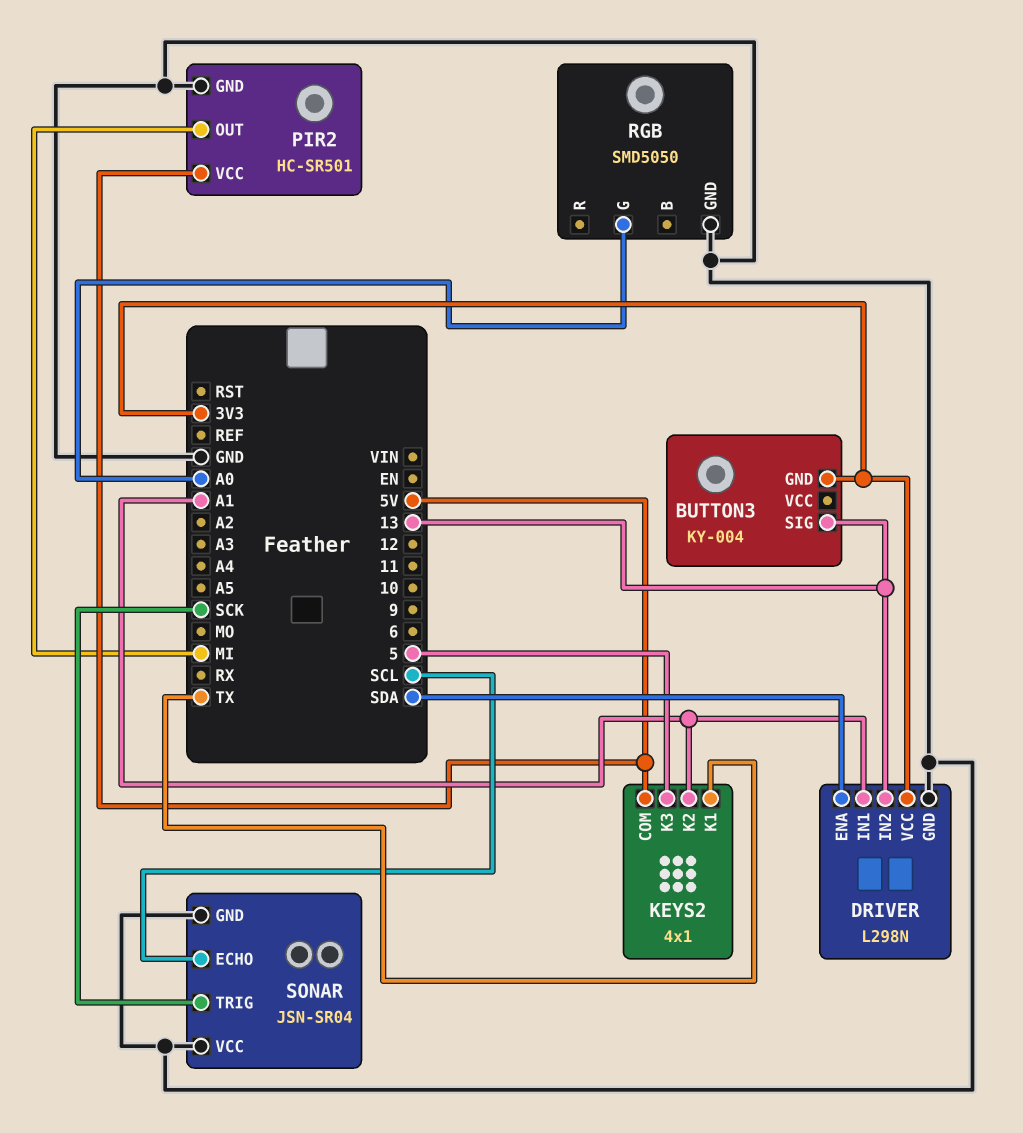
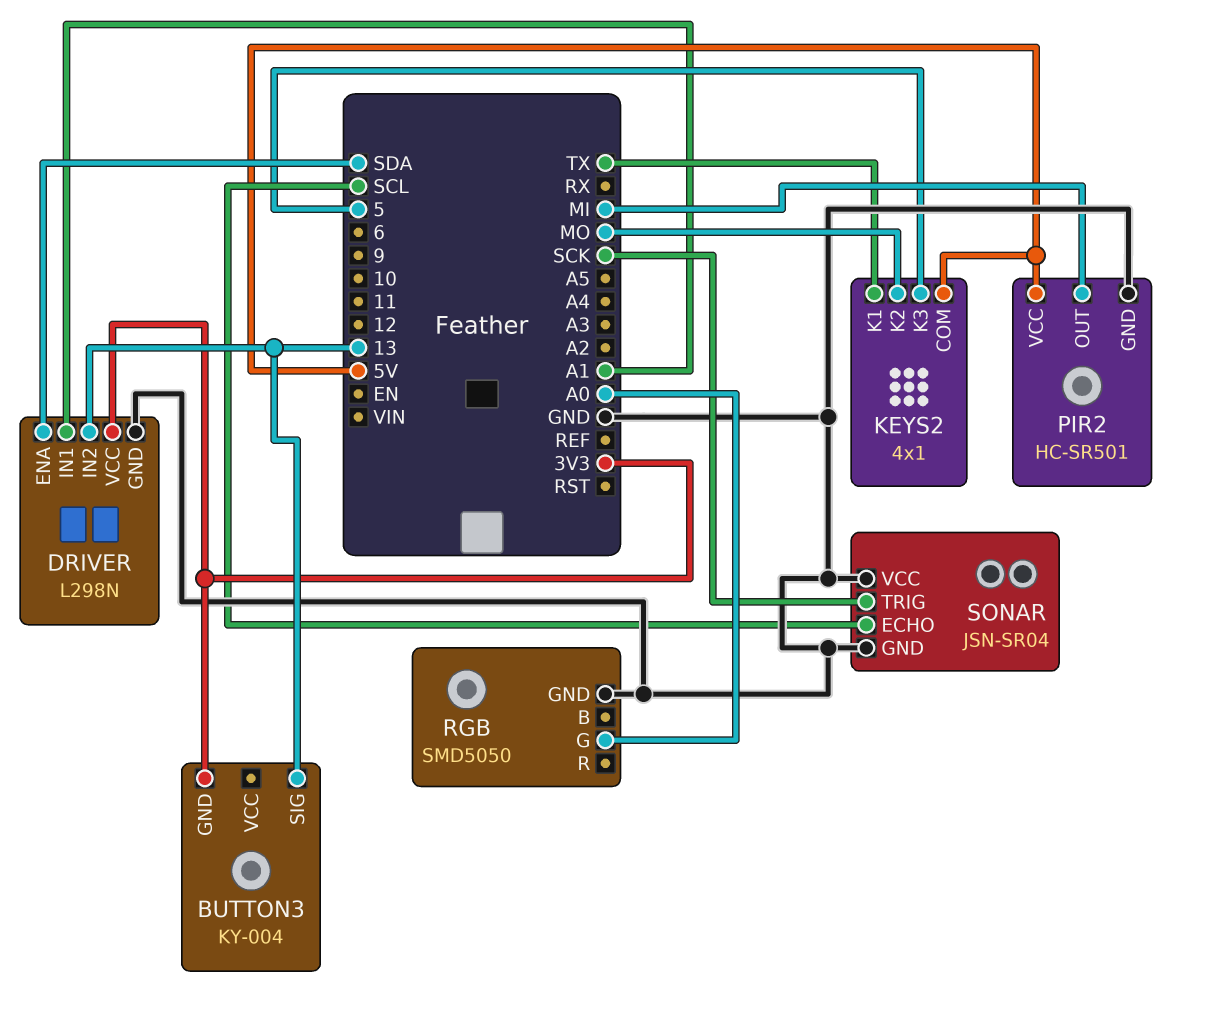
KEYS2 pin K2: A1 -> MO

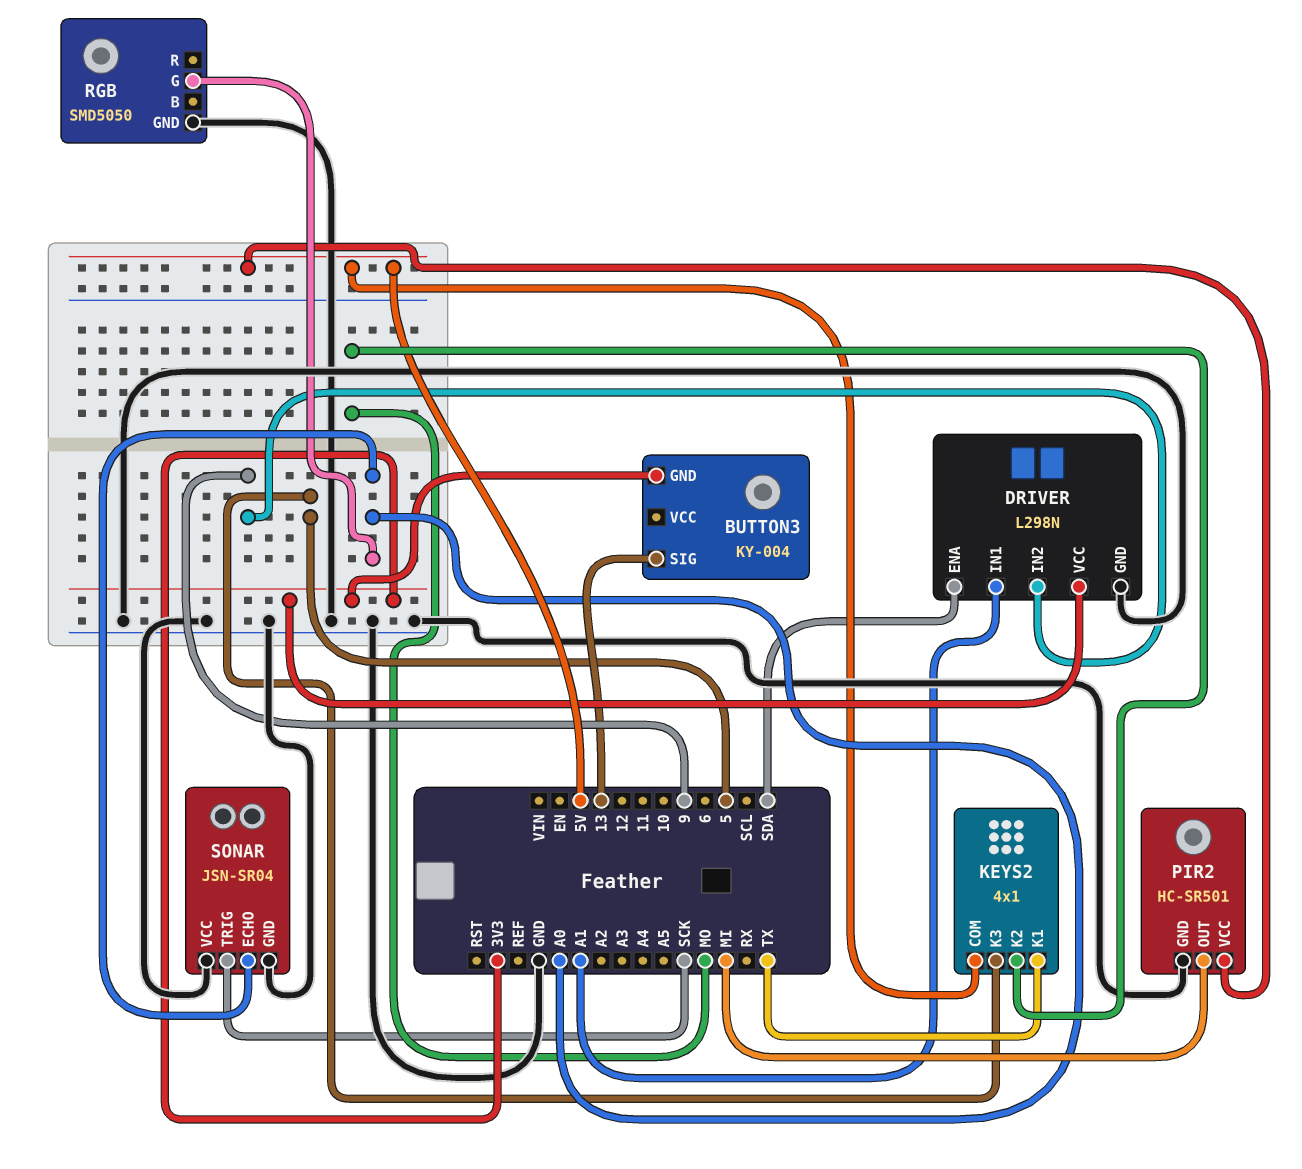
DRIVER pin IN2: 13 -> 9
SONAR pin ECHO: SCL -> A0

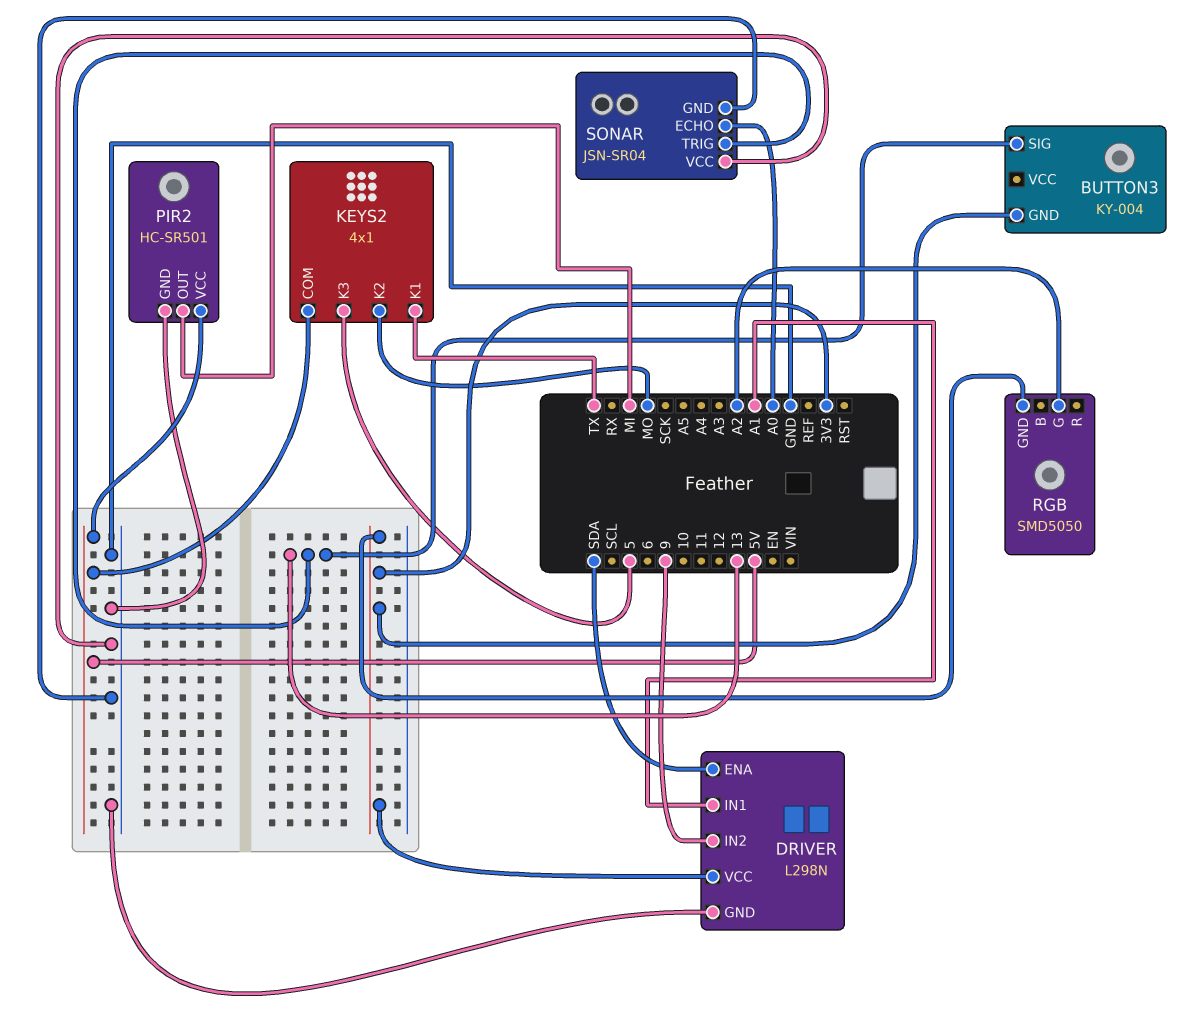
RGB pin G: A0 -> A2
RGB pin GND: GND -> 3V3
SONAR pin TRIG: SCK -> 13

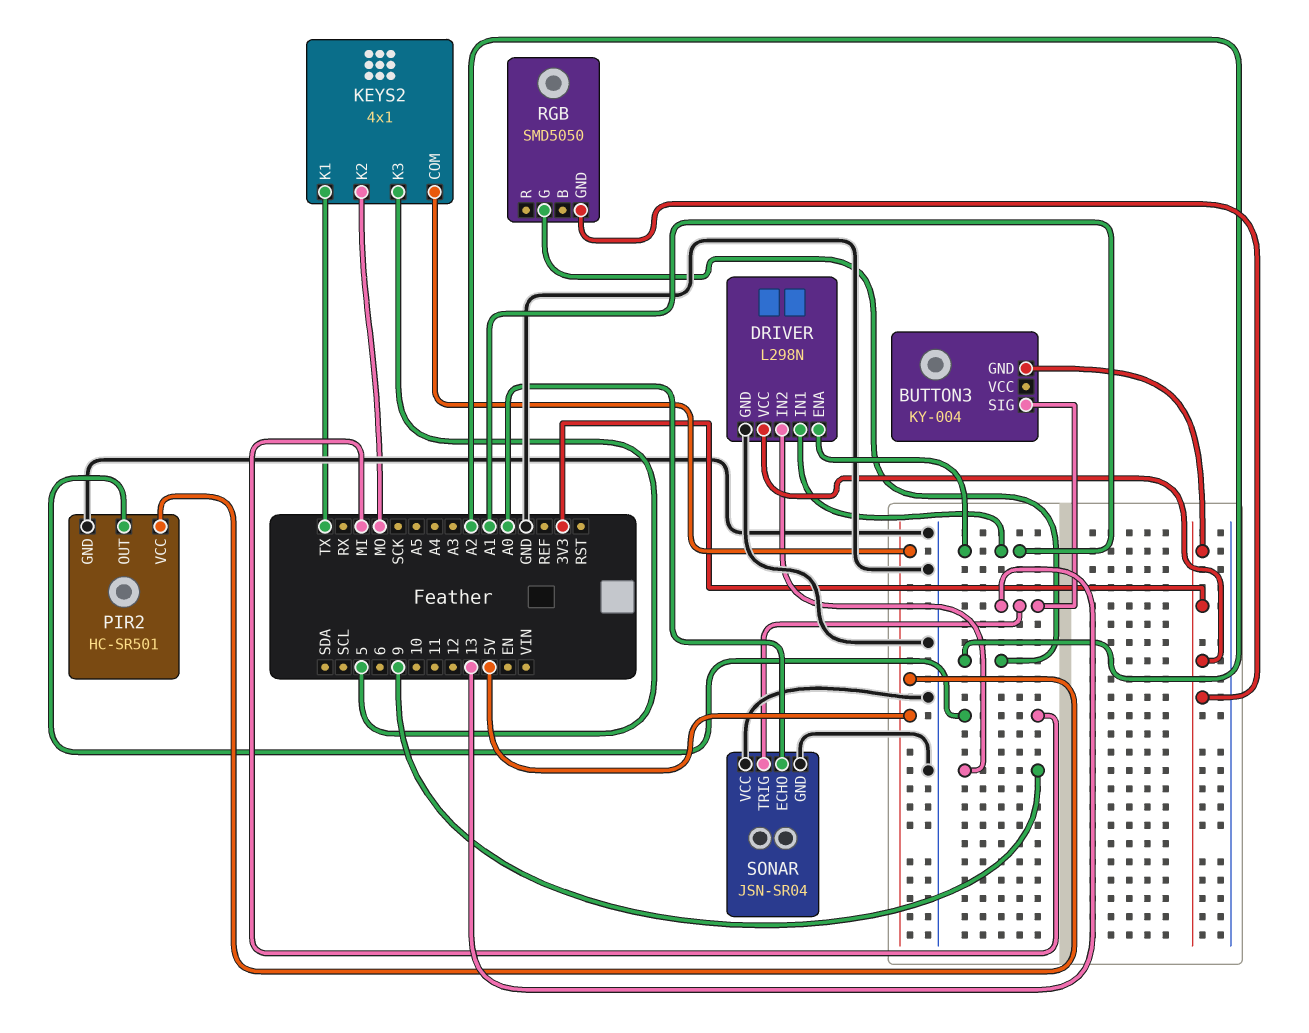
DRIVER pin ENA: SDA -> A1

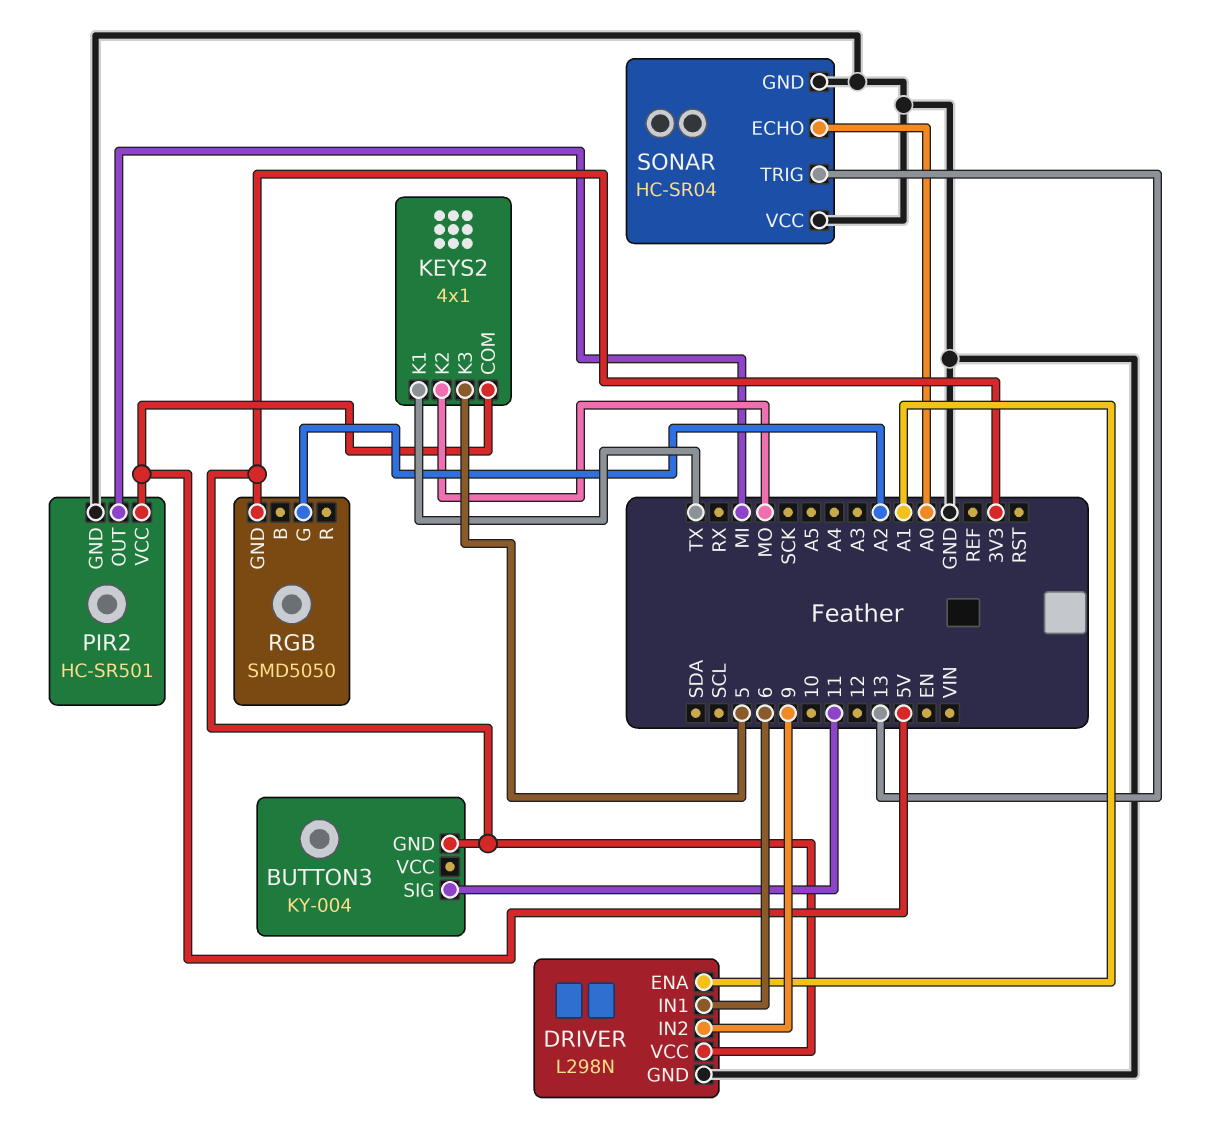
BUTTON3 pin SIG: 13 -> 11
DRIVER pin IN1: A1 -> 6
SONAR: JSN-SR04 -> HC-SR04

